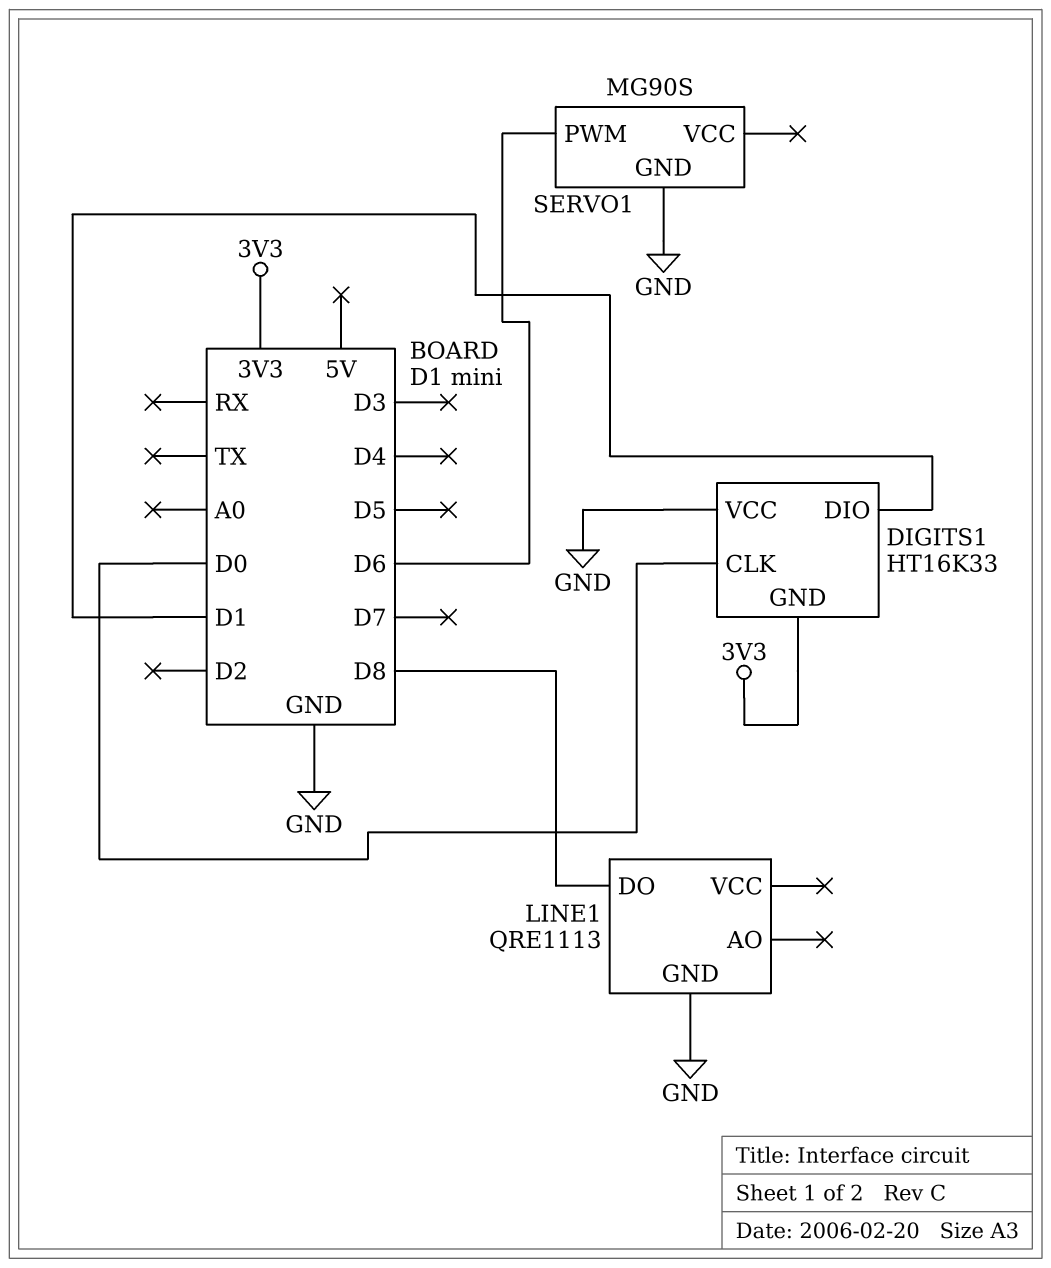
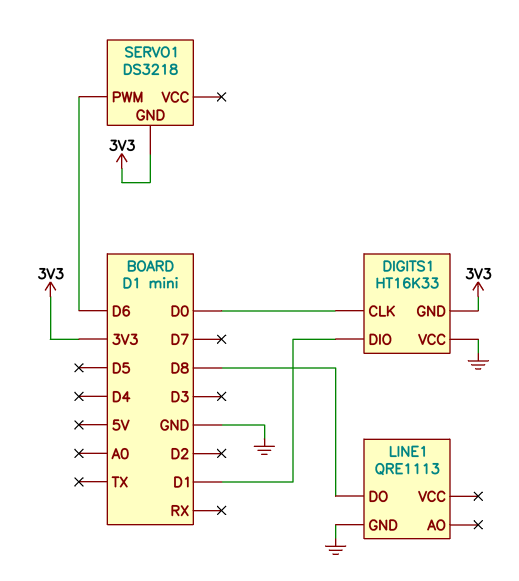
SERVO1: MG90S -> DS3218
SERVO1 pin GND: GND -> 3V3

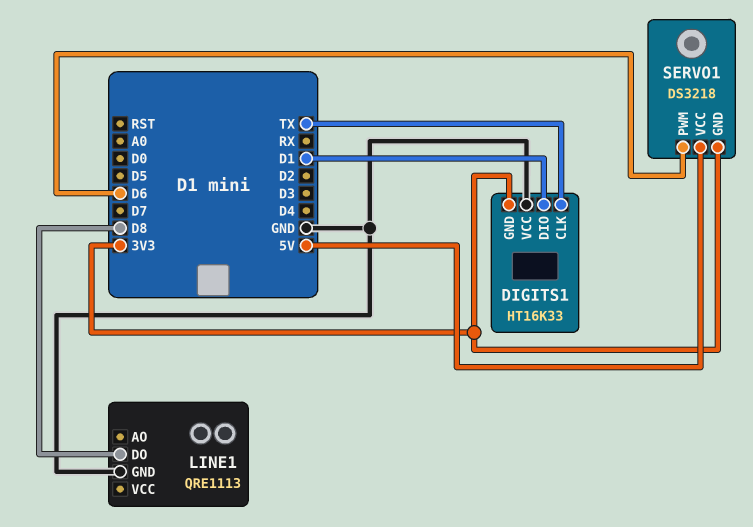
DIGITS1 pin CLK: D0 -> TX
SERVO1 pin VCC: none -> 5V

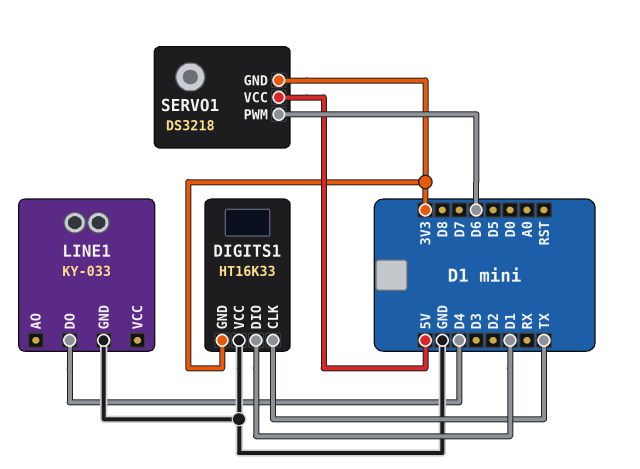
LINE1: QRE1113 -> KY-033
LINE1 pin DO: D8 -> D4

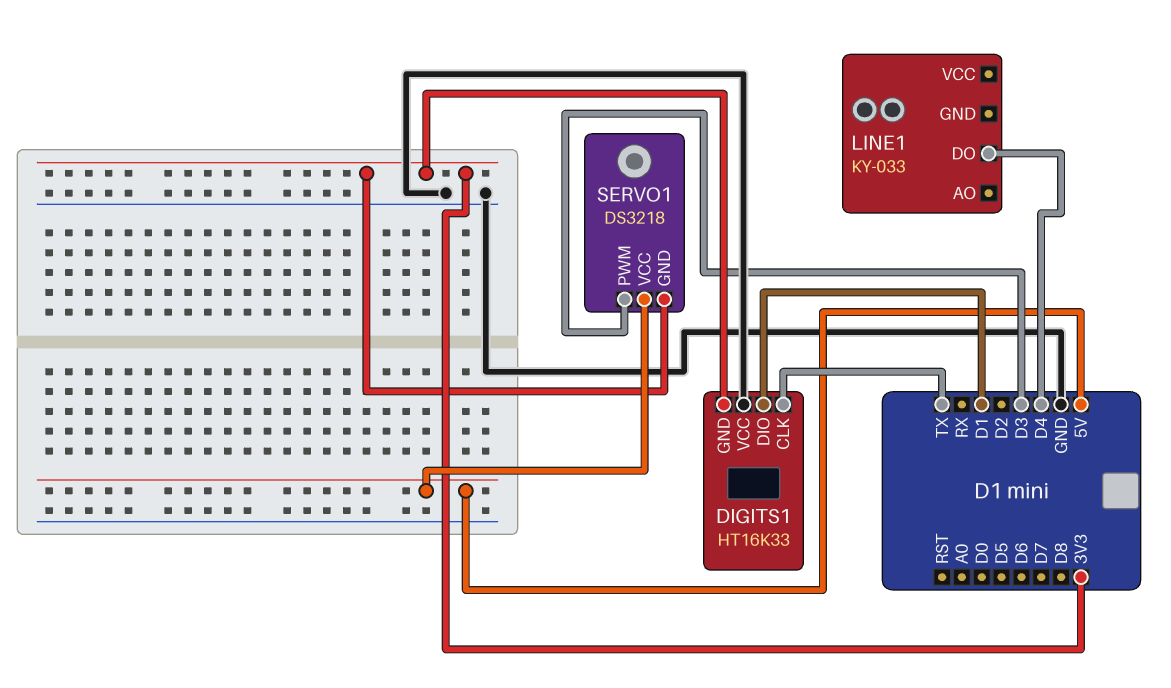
LINE1 pin GND: GND -> none
SERVO1 pin PWM: D6 -> D3

